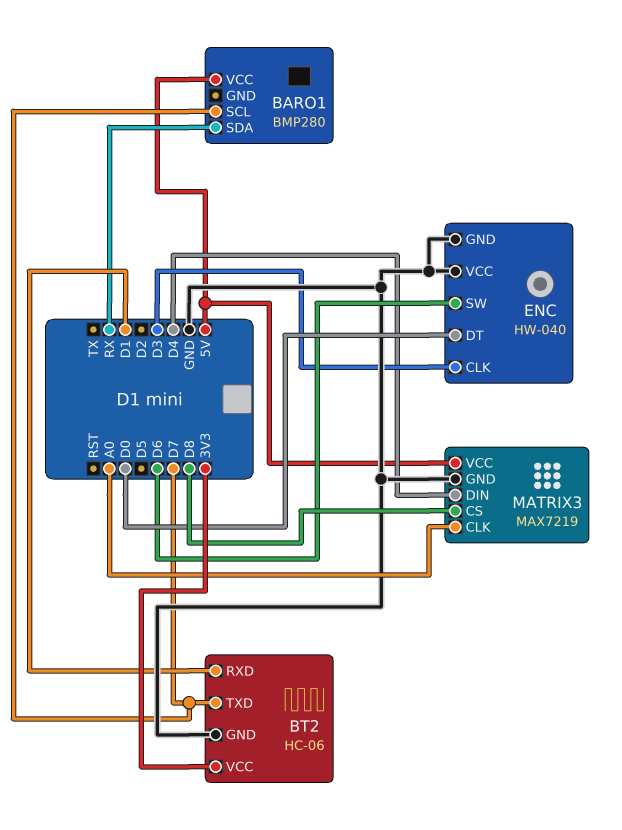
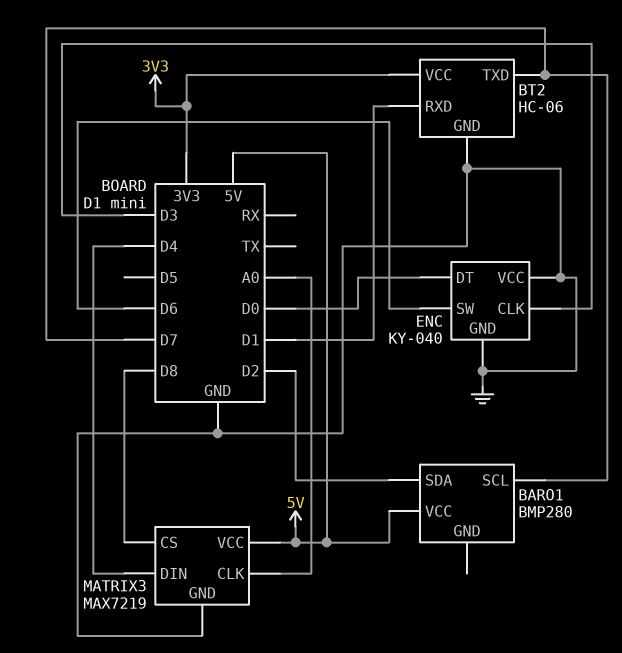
BARO1 pin SDA: RX -> D2
ENC: HW-040 -> KY-040

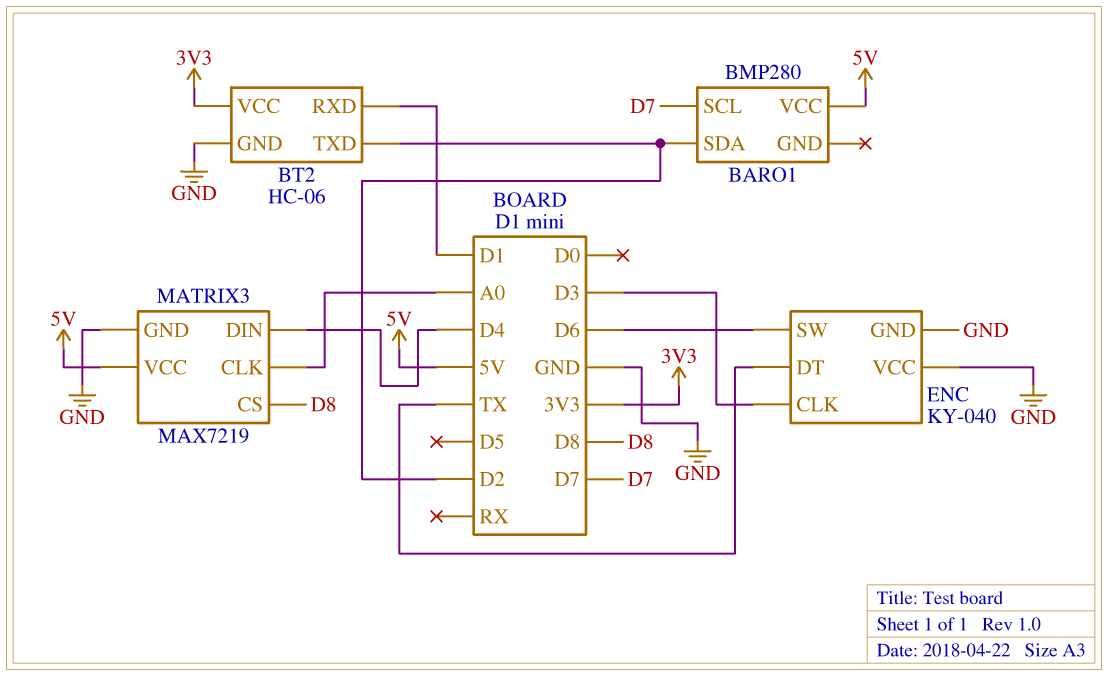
BT2 pin TXD: D7 -> D2
ENC pin DT: D0 -> TX

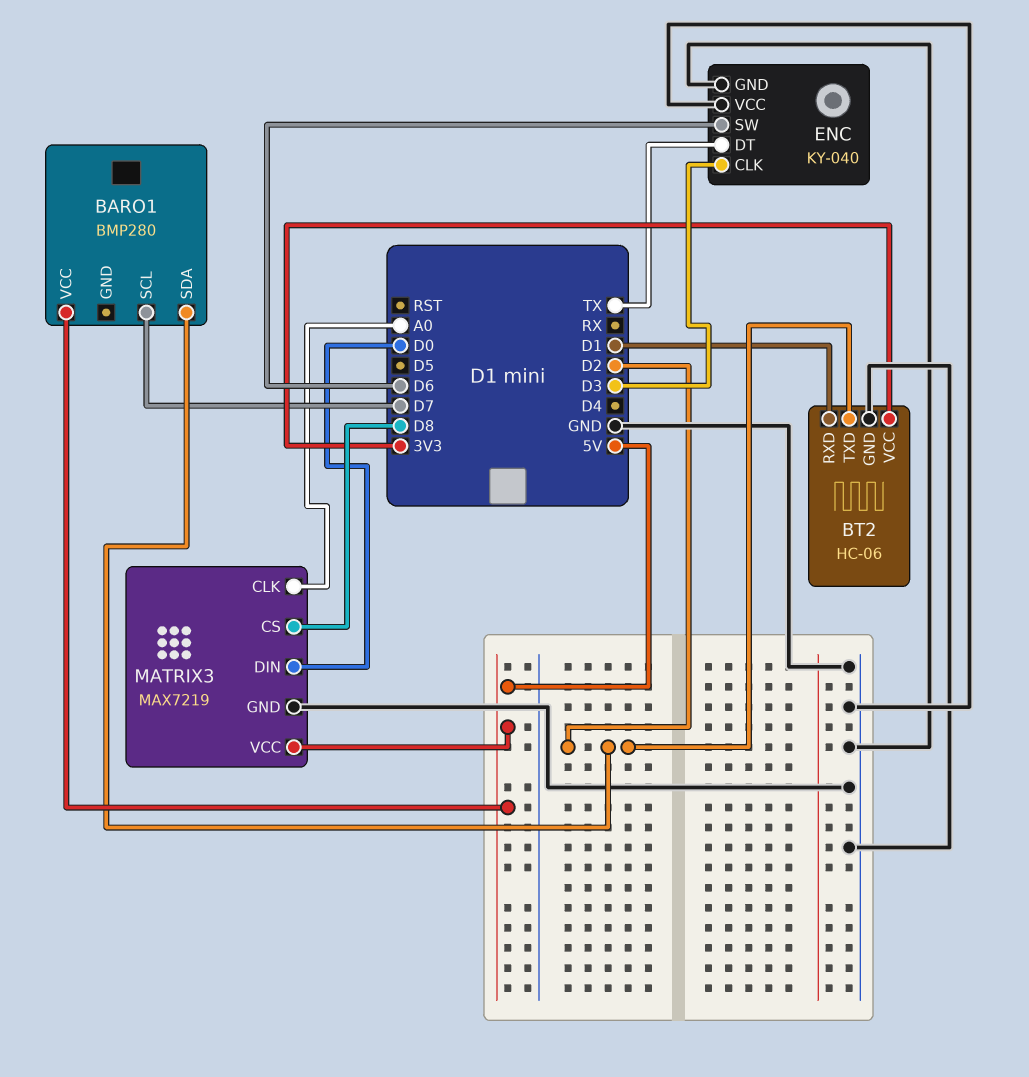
MATRIX3 pin DIN: D4 -> D0

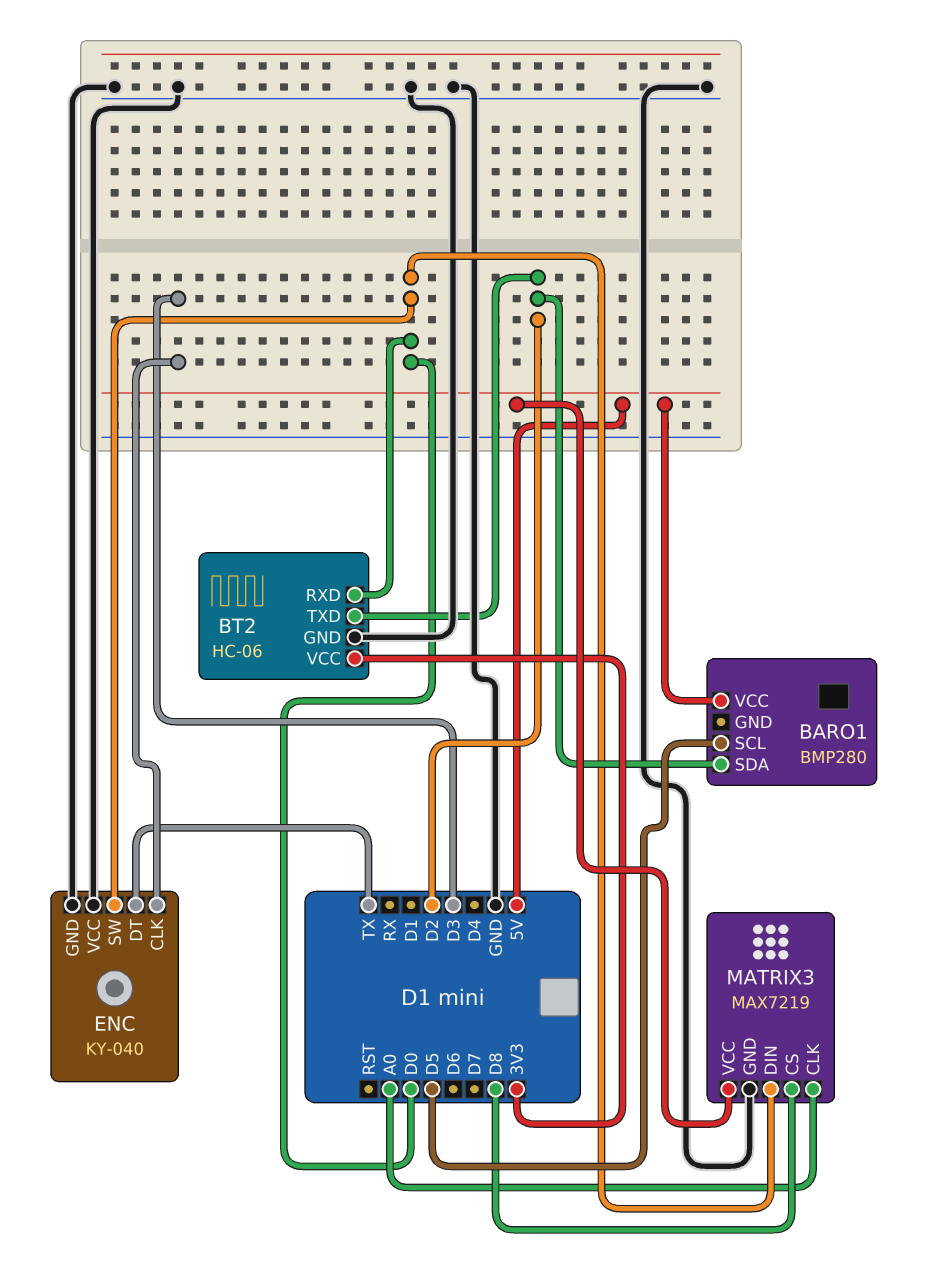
BARO1 pin SCL: D7 -> D5
BT2 pin RXD: D1 -> D0
ENC pin SW: D6 -> D0

